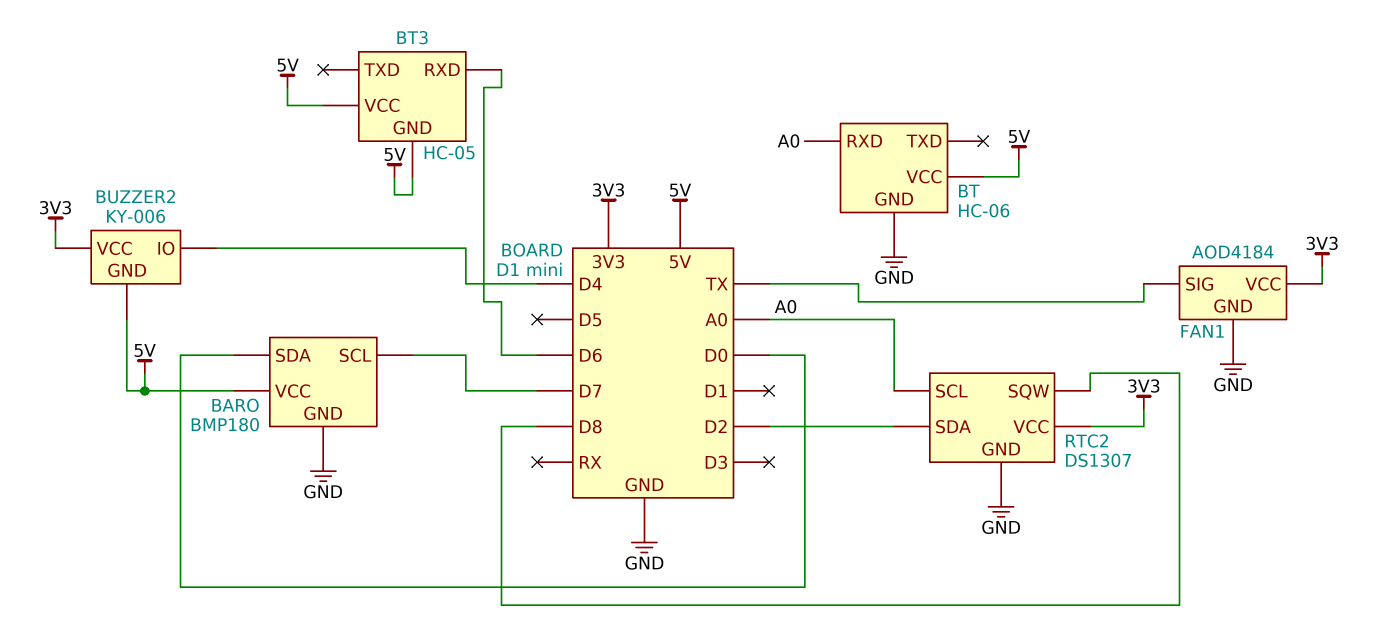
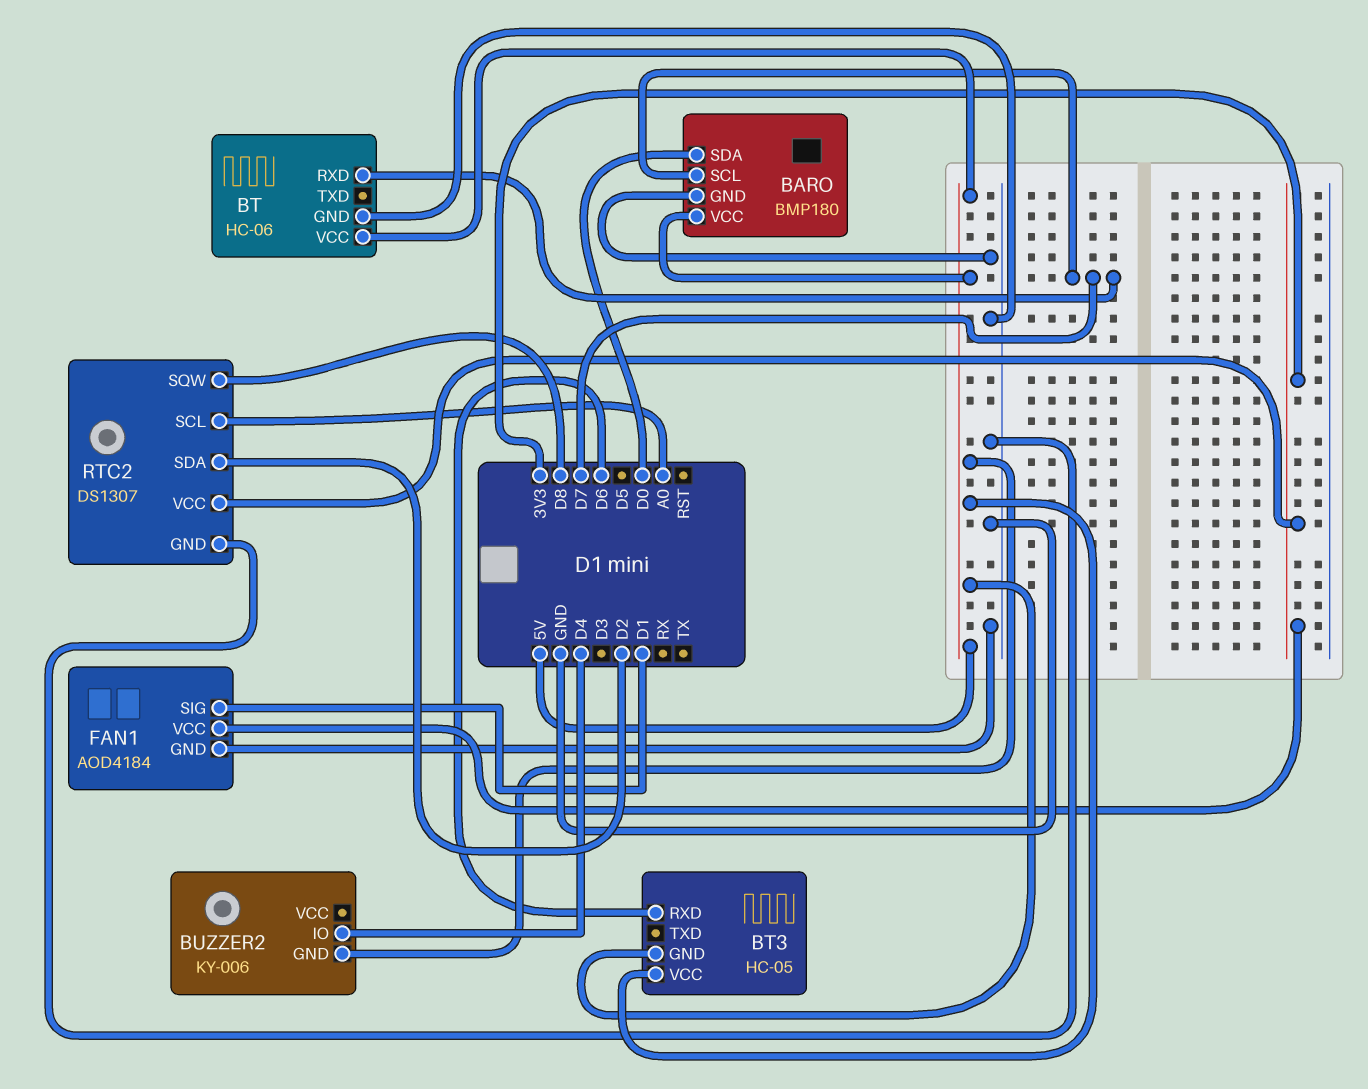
BT pin RXD: A0 -> D7
BUZZER2 pin VCC: 3V3 -> none
FAN1 pin SIG: TX -> D1

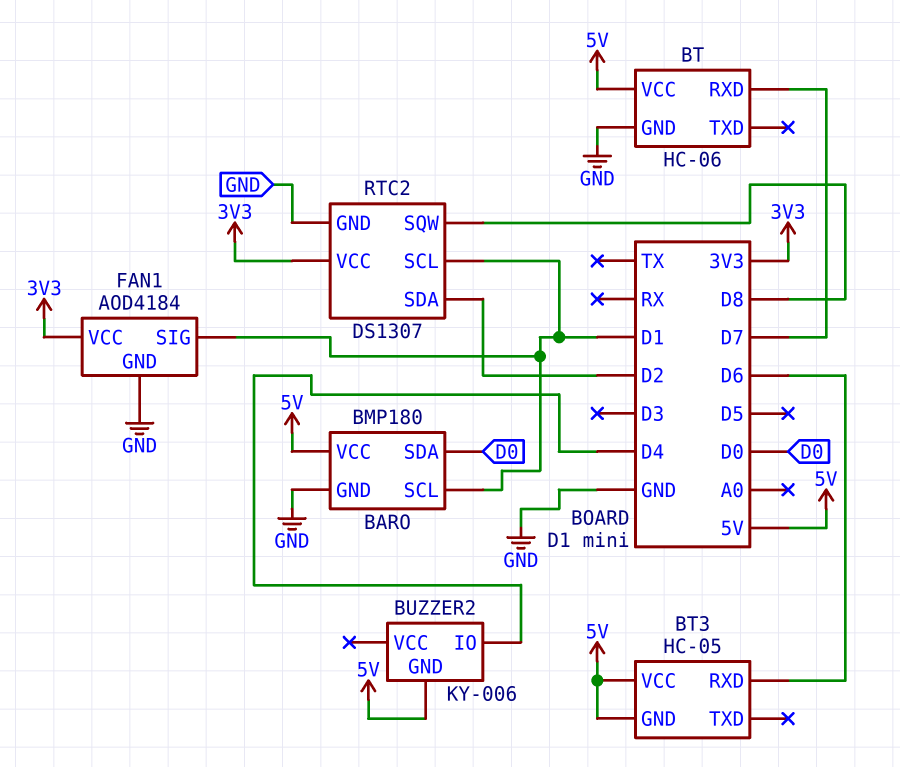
BARO pin SCL: D7 -> D1
RTC2 pin SCL: A0 -> D1

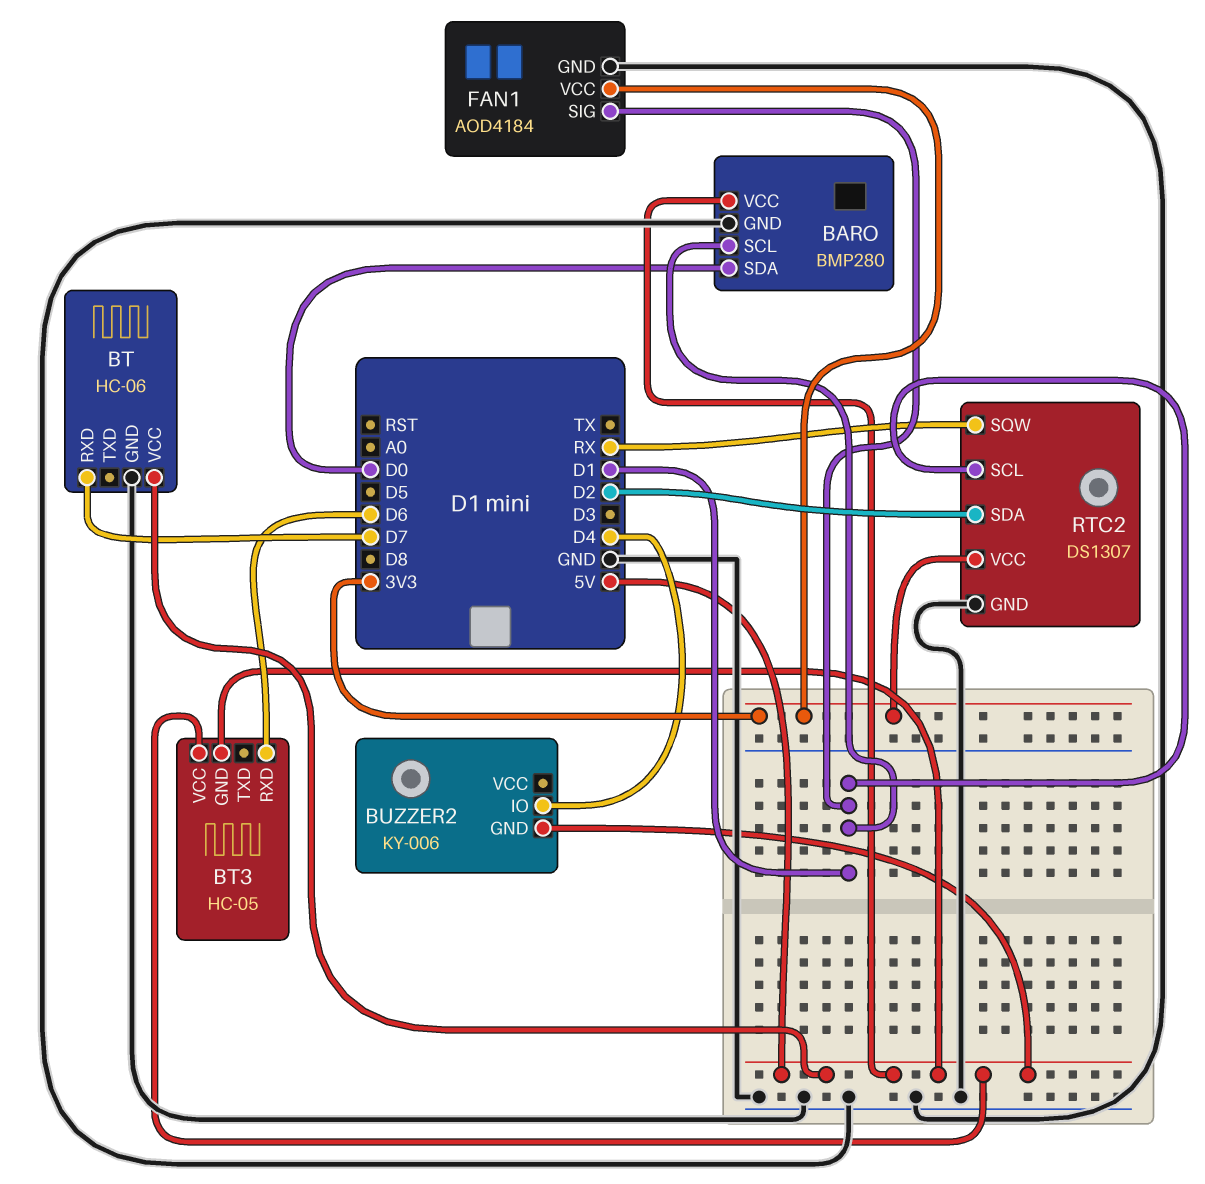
BARO: BMP180 -> BMP280
RTC2 pin SQW: D8 -> RX

